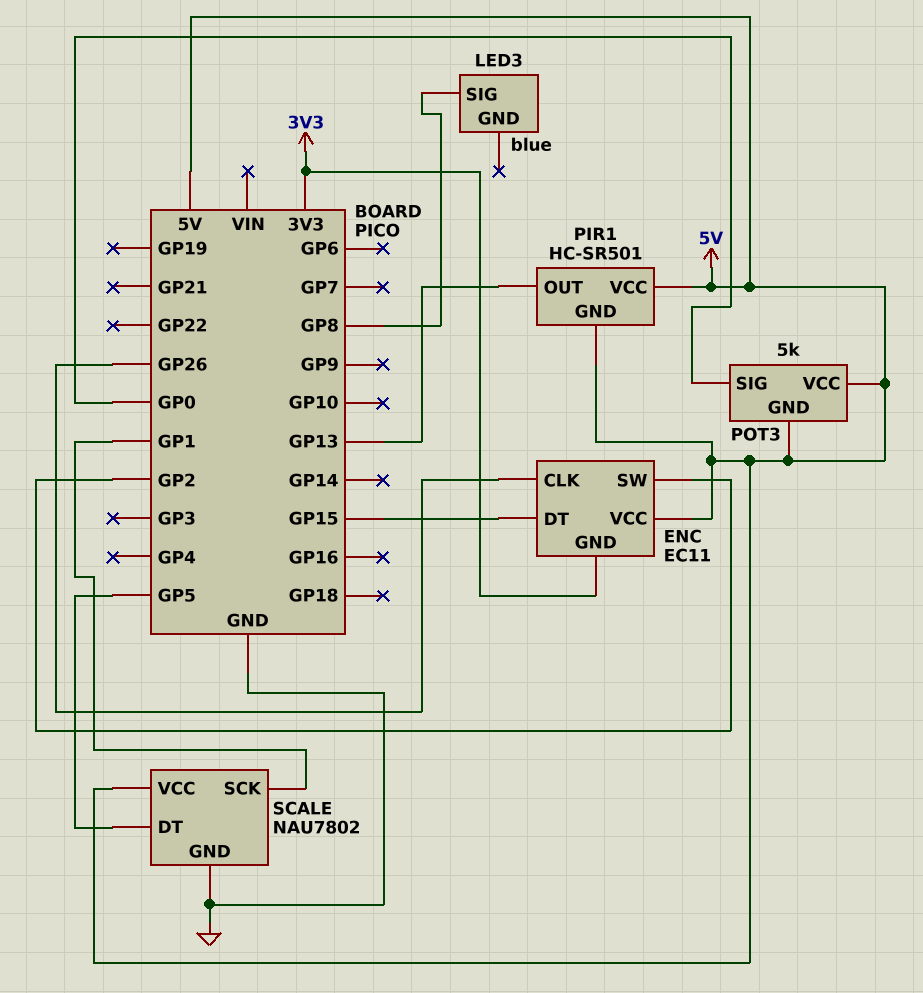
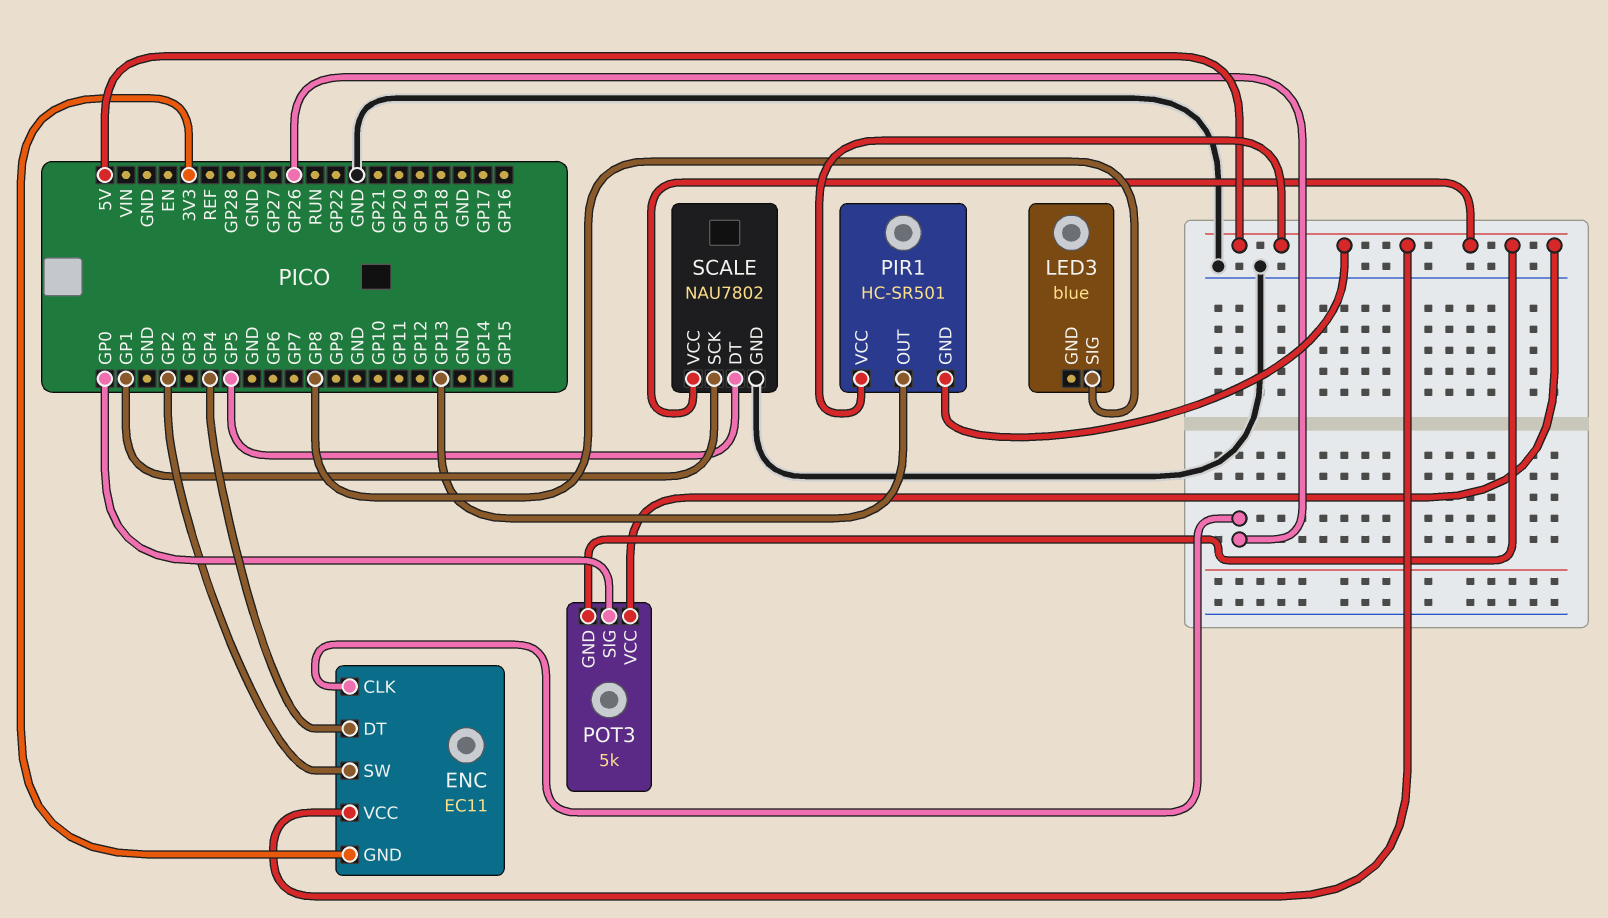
ENC pin DT: GP15 -> GP4

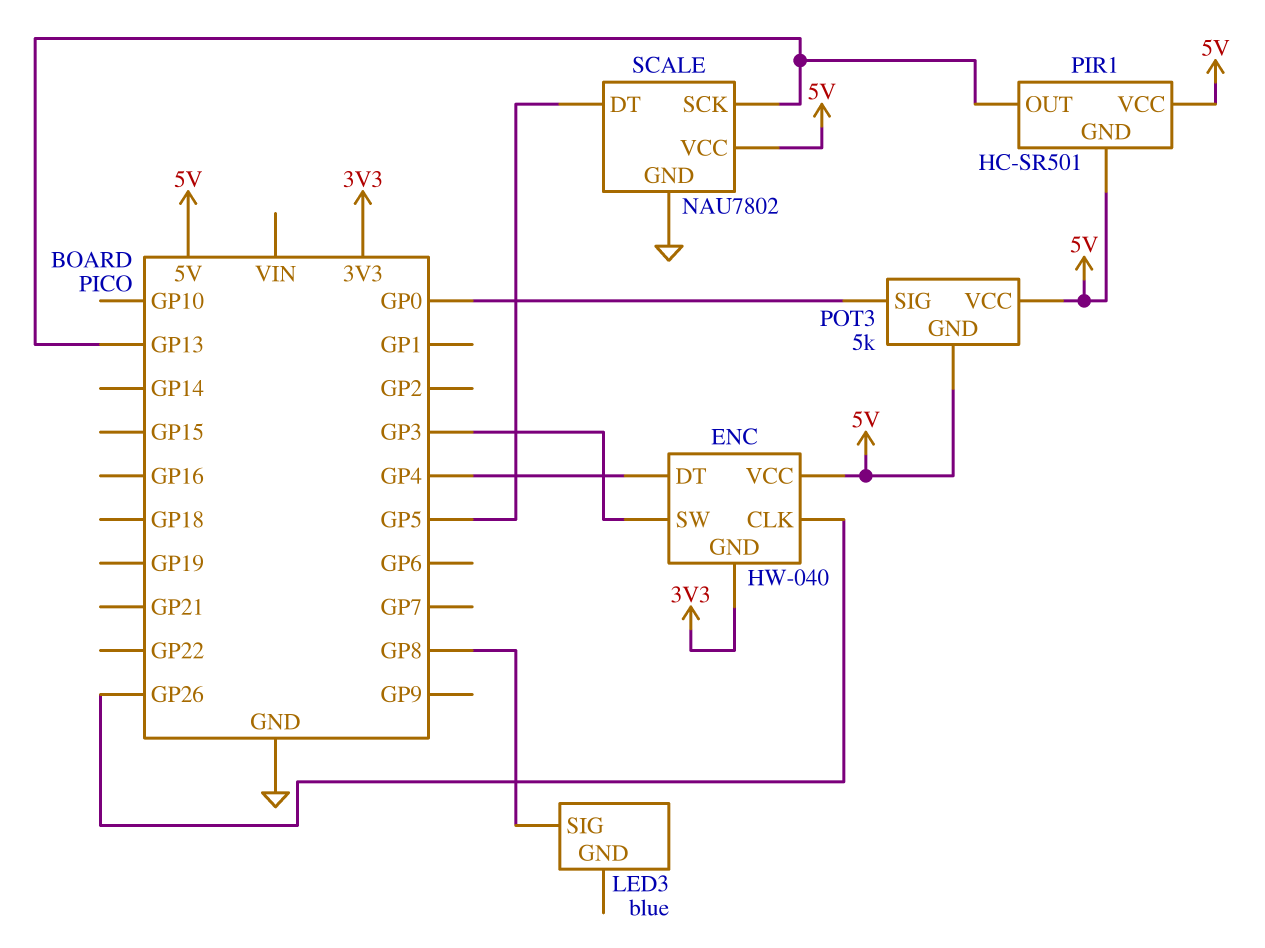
ENC: EC11 -> HW-040
ENC pin SW: GP2 -> GP3
SCALE pin SCK: GP1 -> GP13

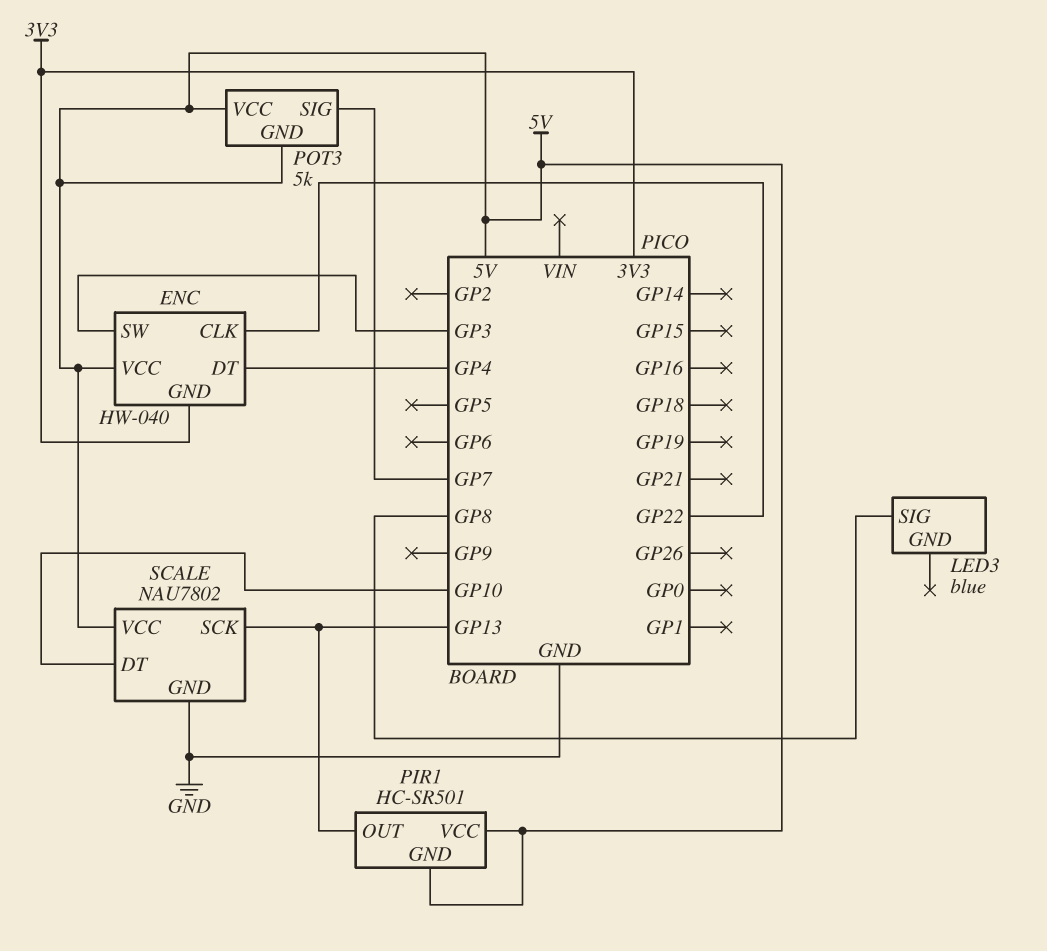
ENC pin CLK: GP26 -> GP22
POT3 pin SIG: GP0 -> GP7
SCALE pin DT: GP5 -> GP10

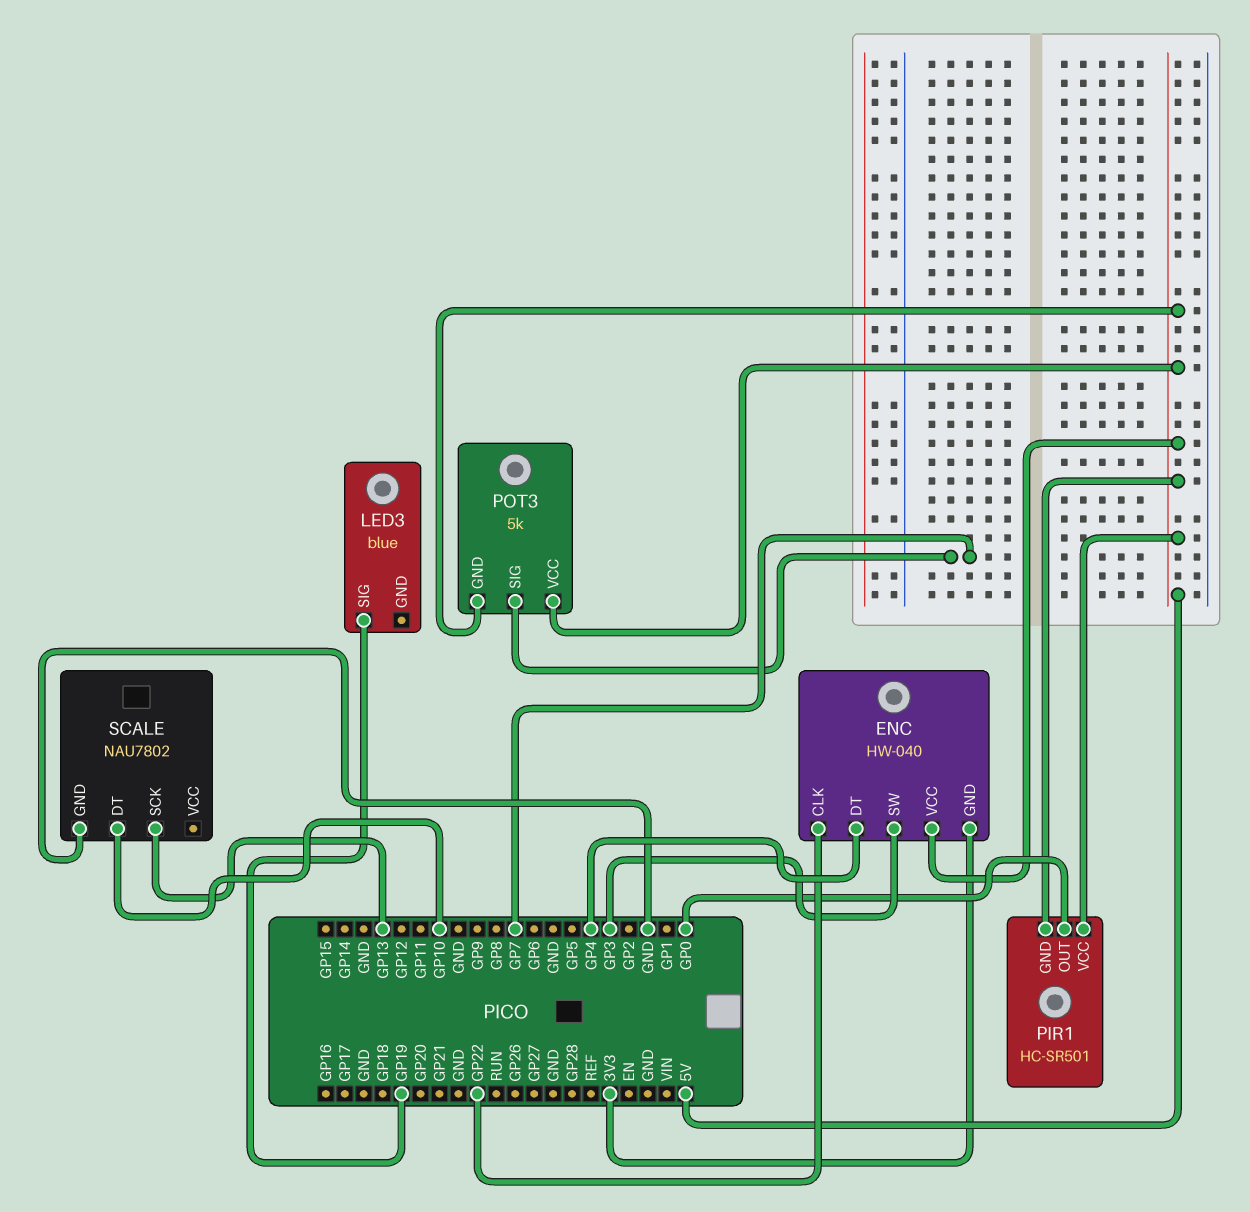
LED3 pin SIG: GP8 -> GP19
PIR1 pin OUT: GP13 -> GP0
SCALE pin VCC: 5V -> none

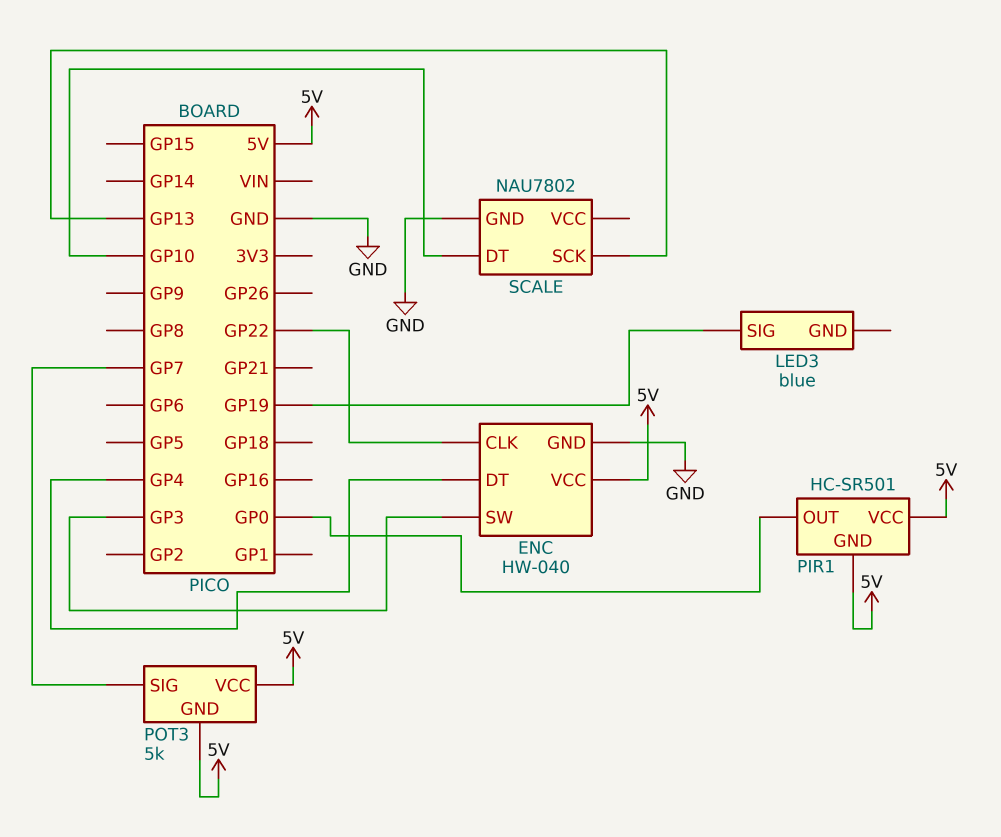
ENC pin GND: 3V3 -> GND

